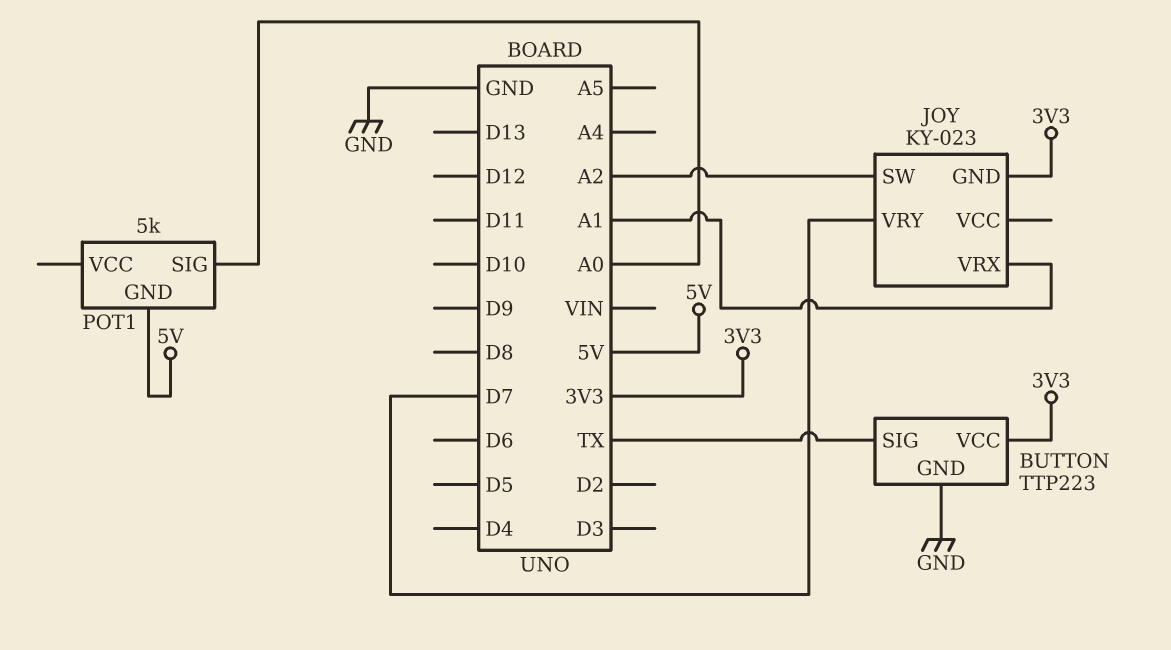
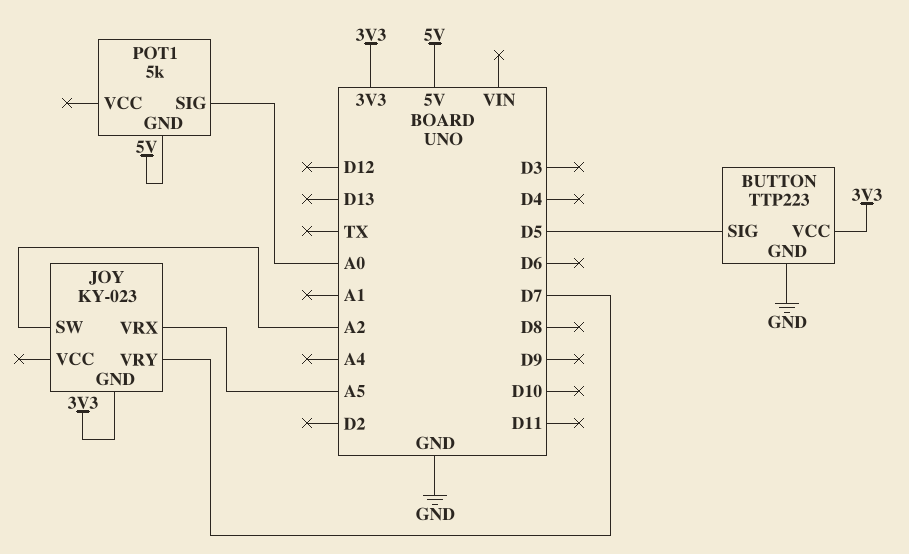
BUTTON pin SIG: TX -> D5
JOY pin VRX: A1 -> A5

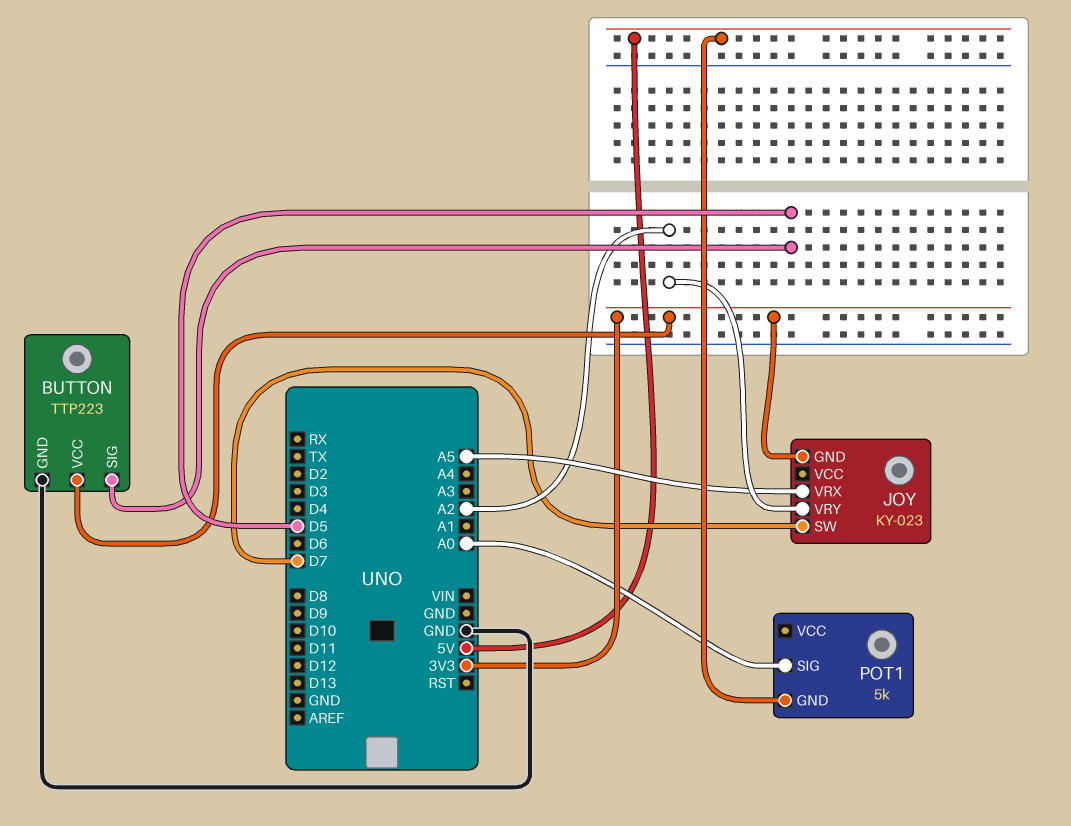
JOY pin SW: A2 -> D7
JOY pin VRY: D7 -> A2

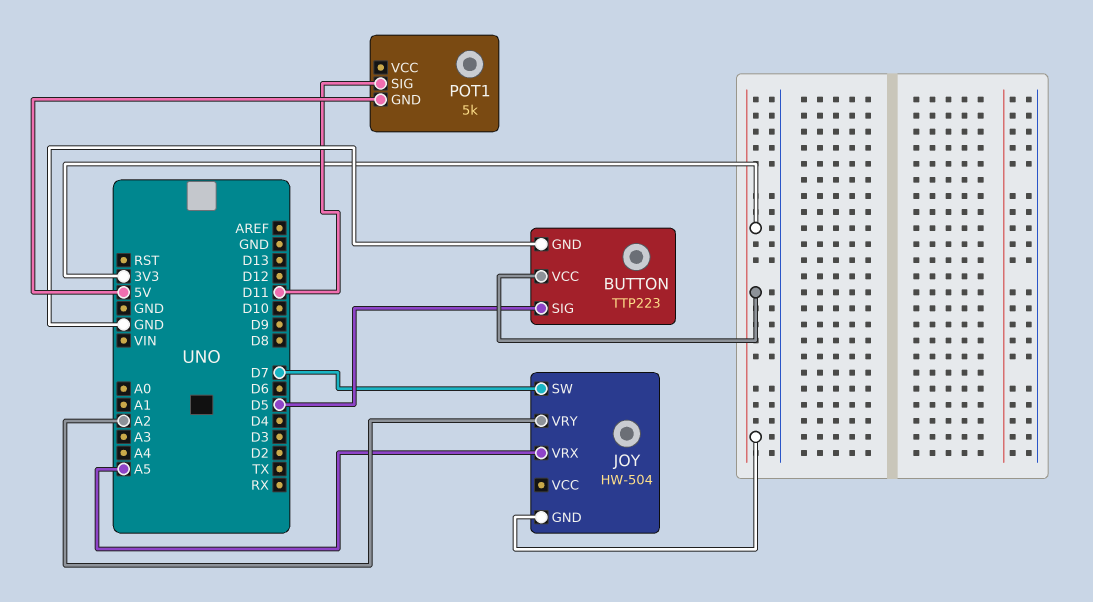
JOY: KY-023 -> HW-504
POT1 pin SIG: A0 -> D11

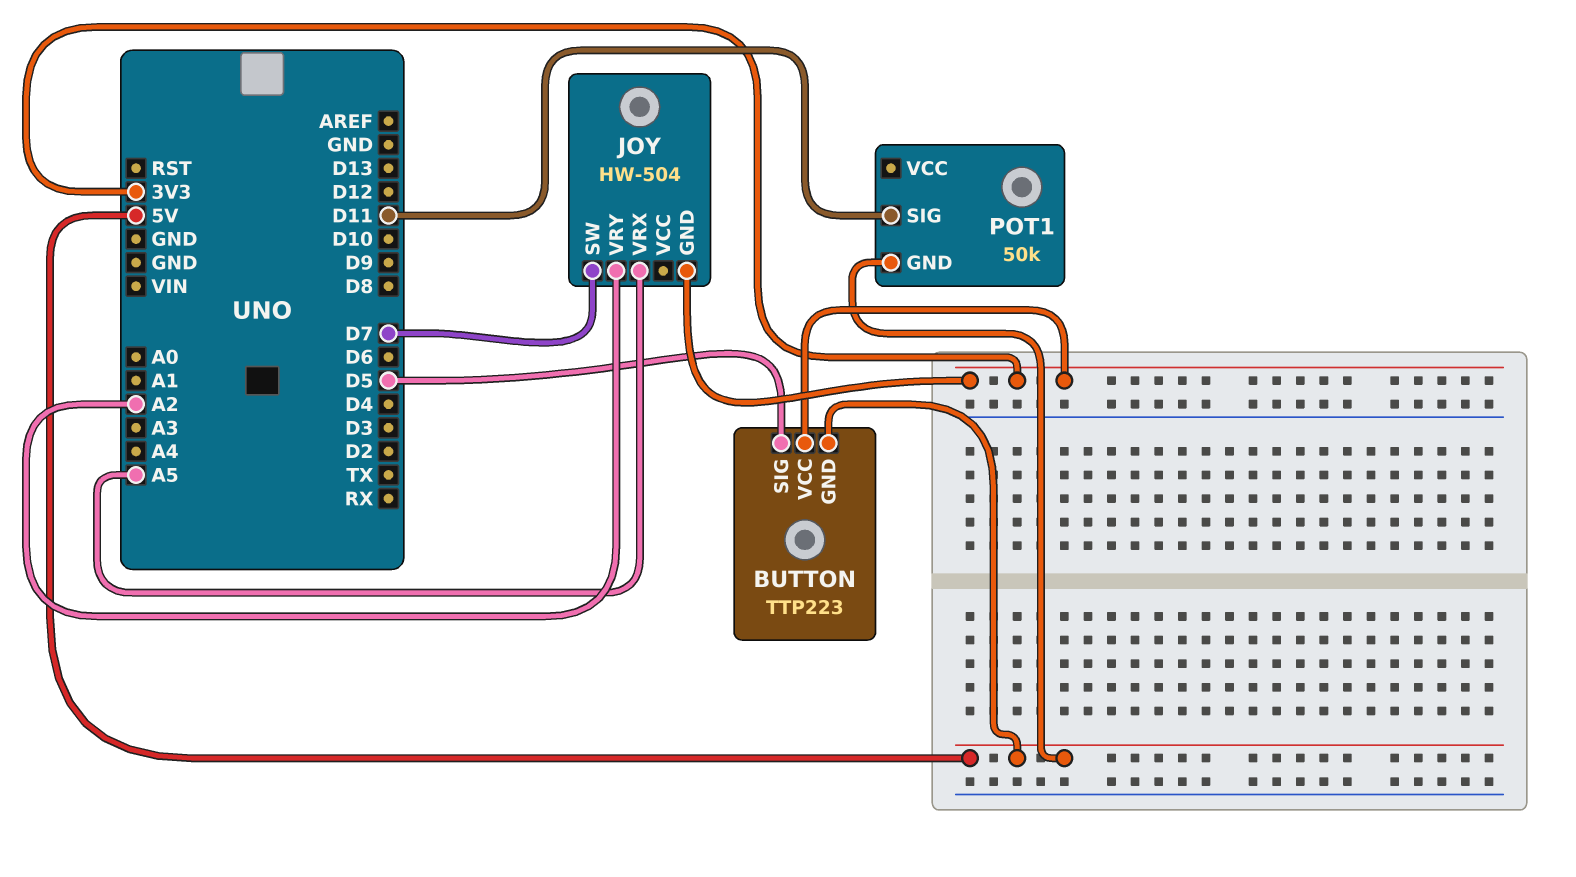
BUTTON pin GND: GND -> 5V
POT1: 5k -> 50k

